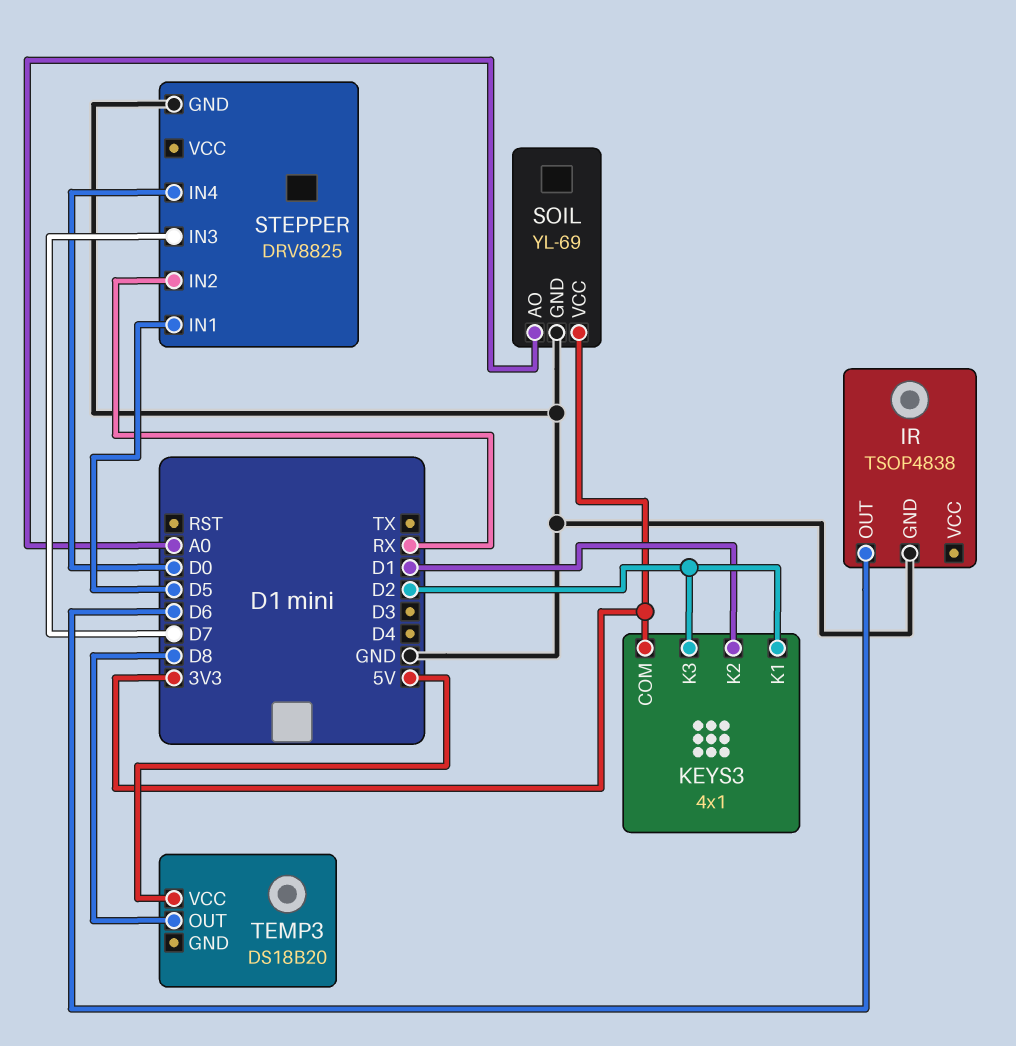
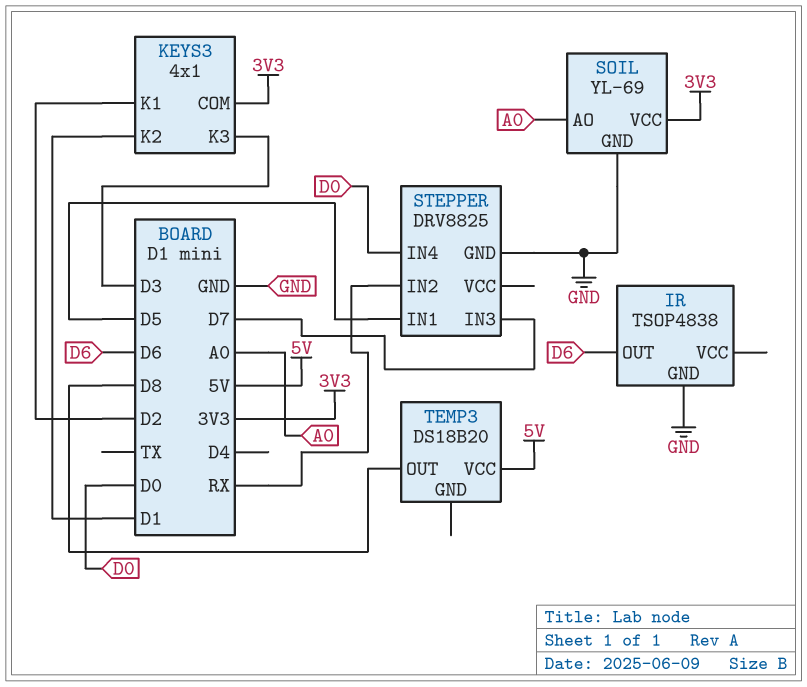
KEYS3 pin K3: D2 -> D3

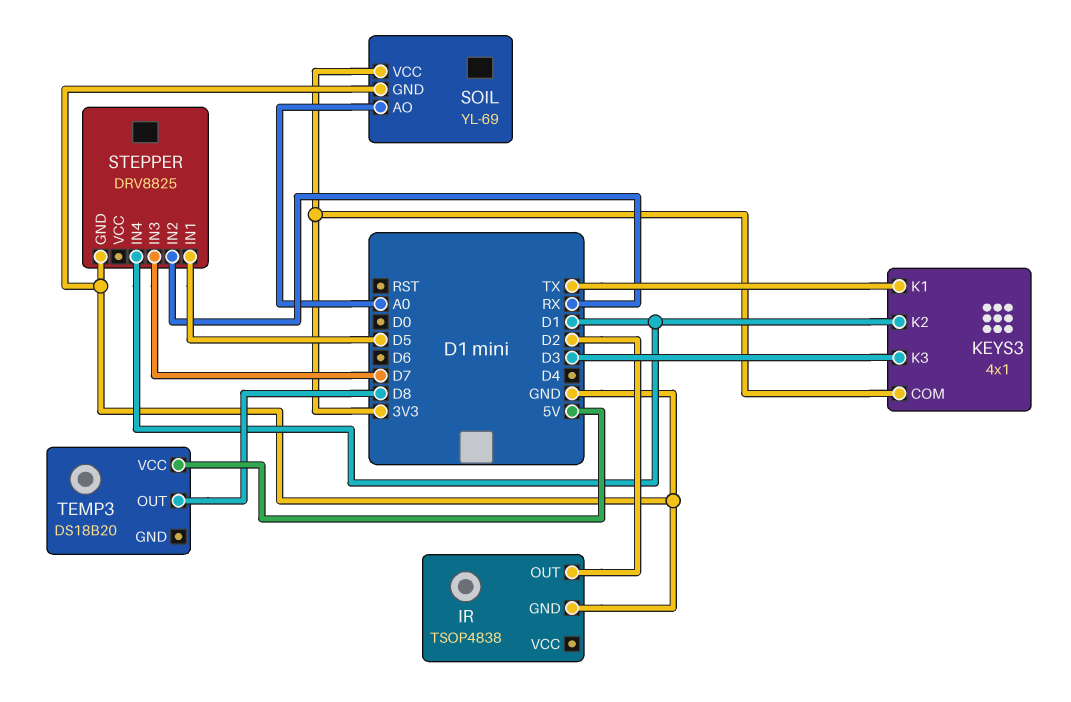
IR pin OUT: D6 -> D2
KEYS3 pin K1: D2 -> TX
STEPPER pin IN4: D0 -> D1

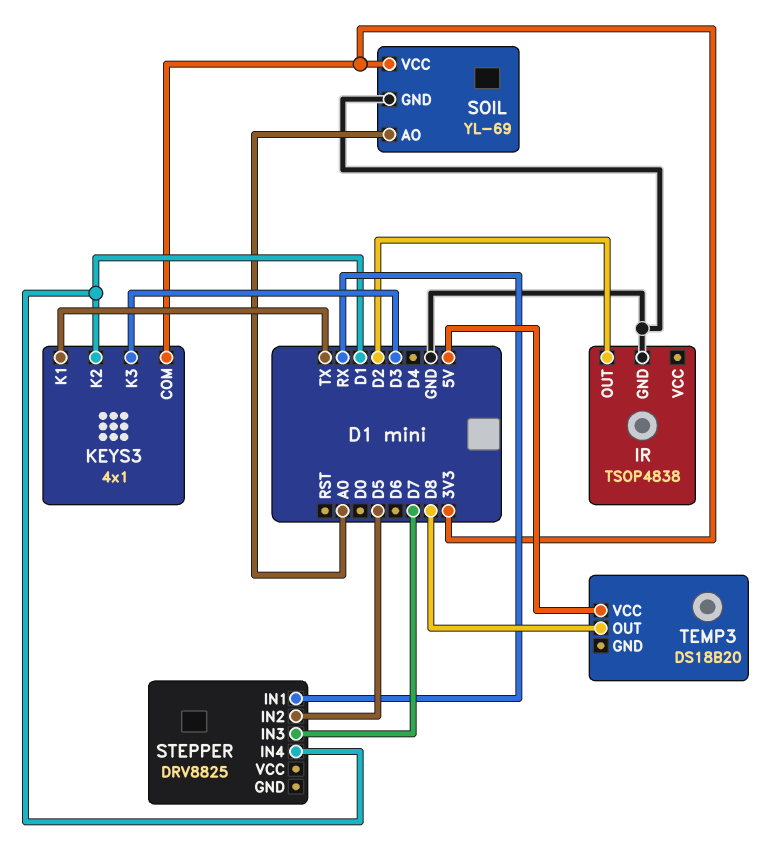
STEPPER pin GND: GND -> none
STEPPER pin IN1: D5 -> RX
STEPPER pin IN2: RX -> D5

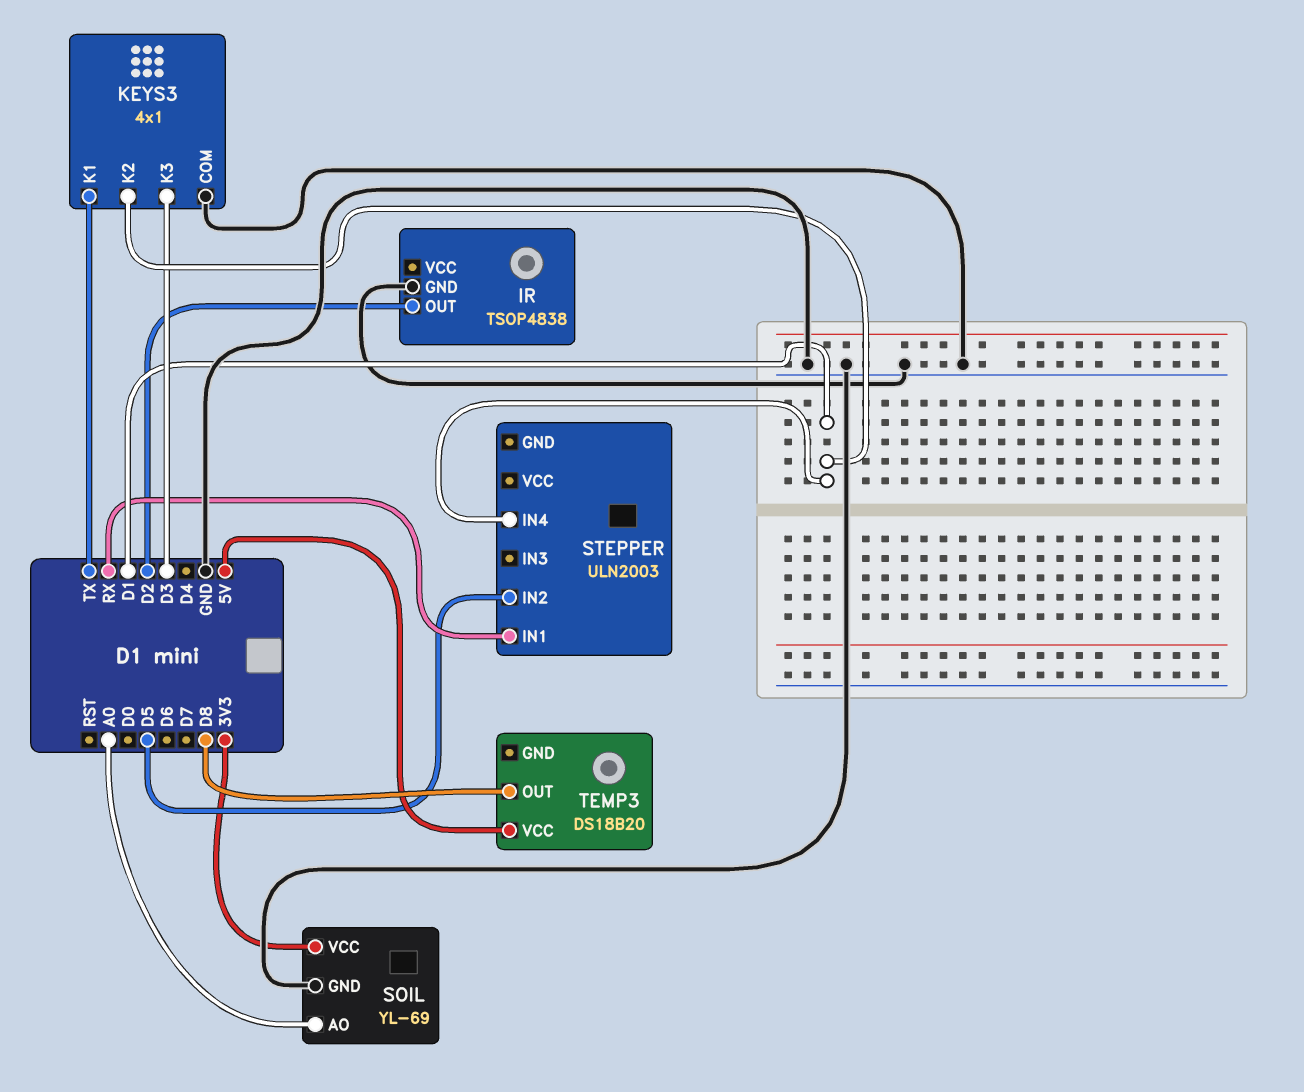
KEYS3 pin COM: 3V3 -> GND
STEPPER: DRV8825 -> ULN2003
STEPPER pin IN3: D7 -> none

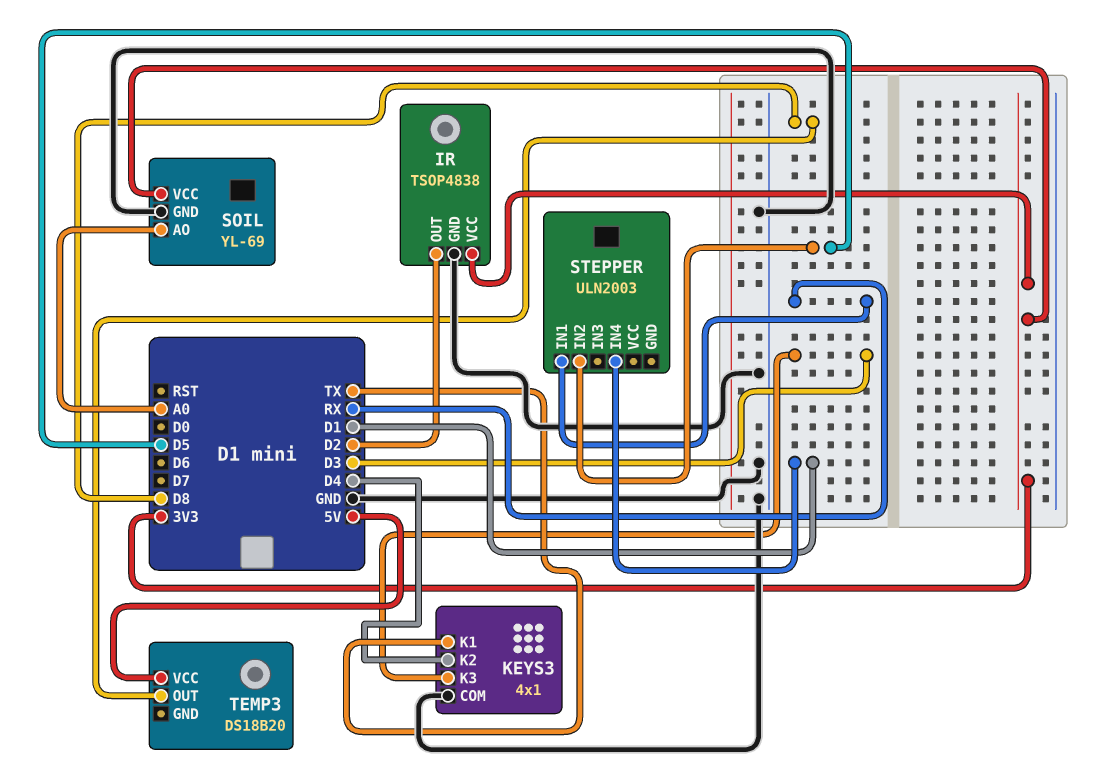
IR pin VCC: none -> 3V3
KEYS3 pin K2: D1 -> D4

